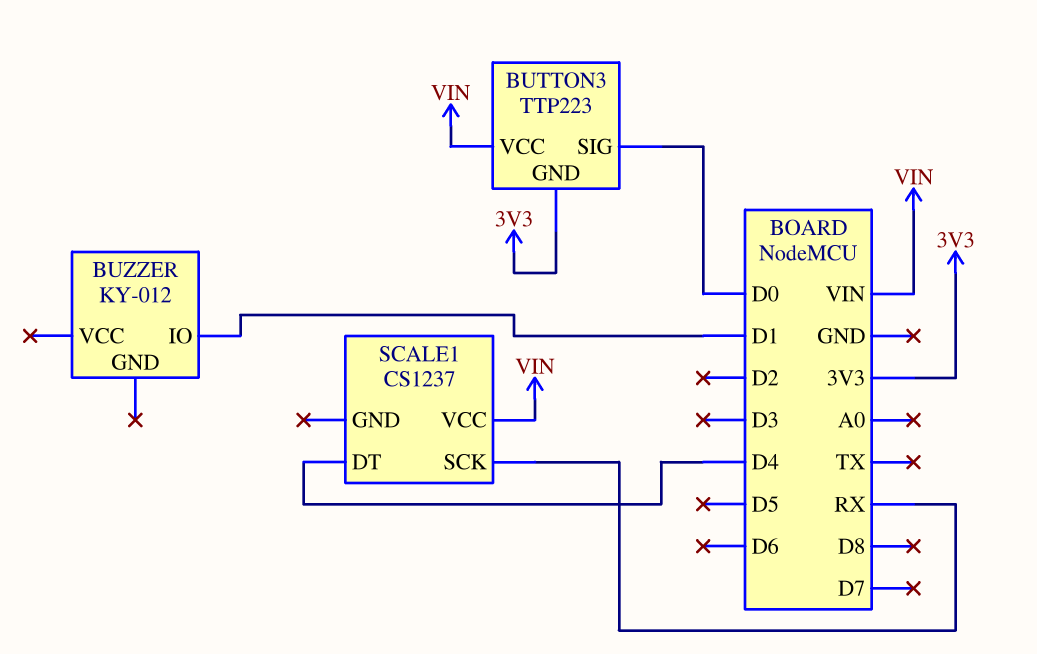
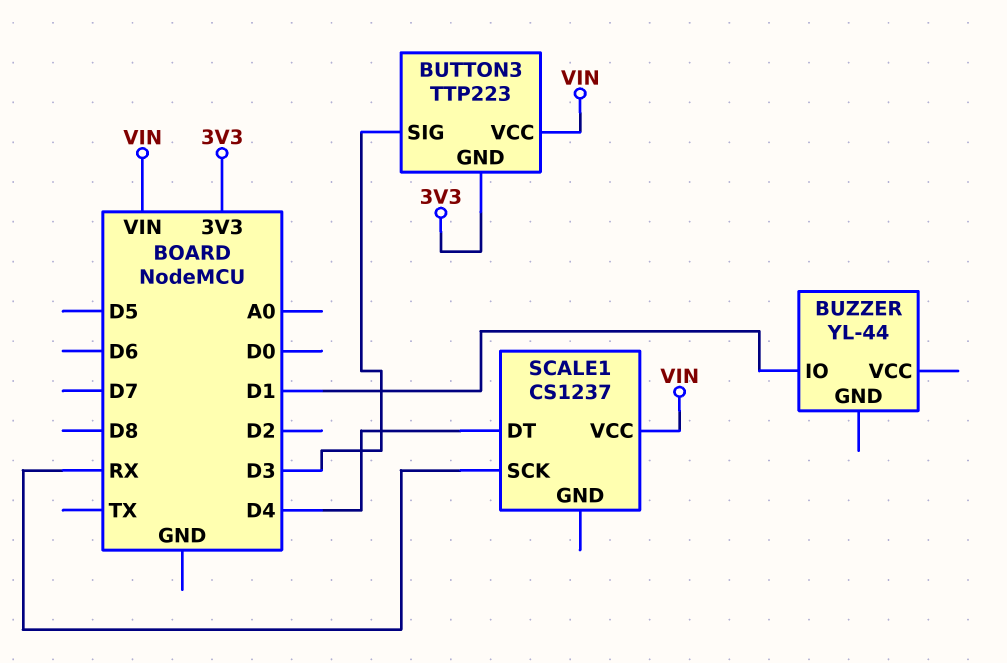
BUTTON3 pin SIG: D0 -> D3
BUZZER: KY-012 -> YL-44

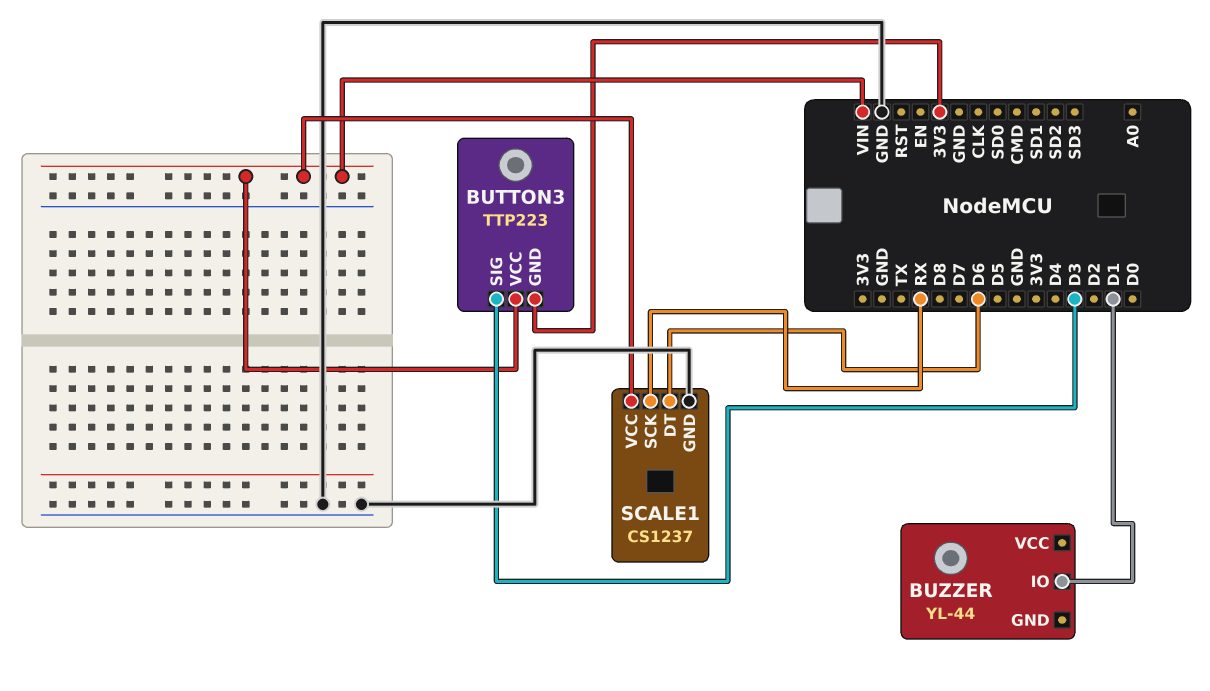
SCALE1 pin DT: D4 -> D6
SCALE1 pin GND: none -> GND

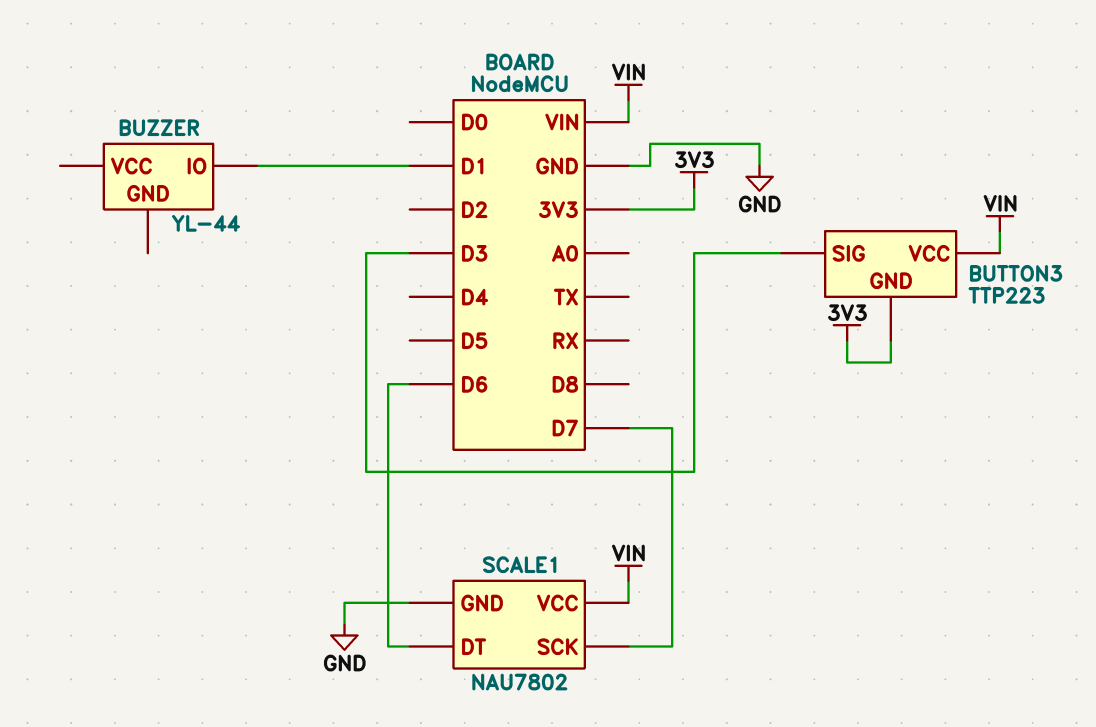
SCALE1: CS1237 -> NAU7802
SCALE1 pin SCK: RX -> D7

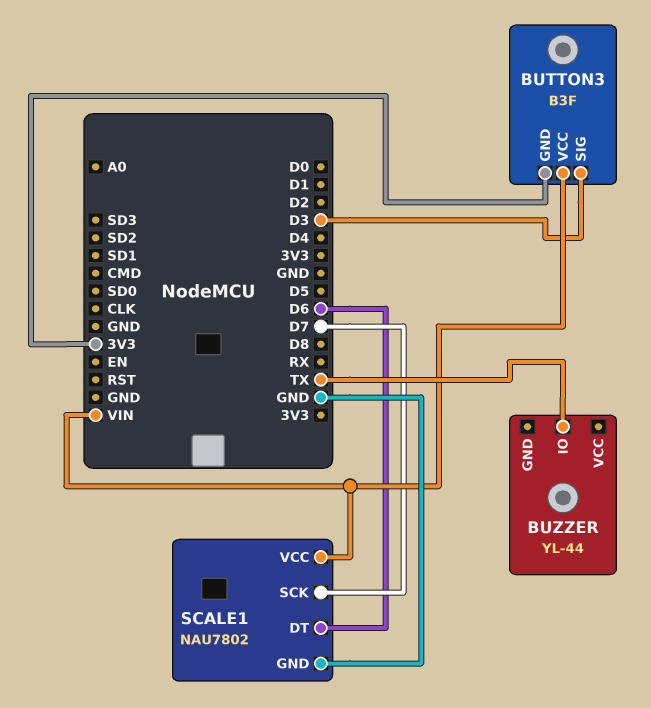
BUTTON3: TTP223 -> B3F
BUZZER pin IO: D1 -> TX

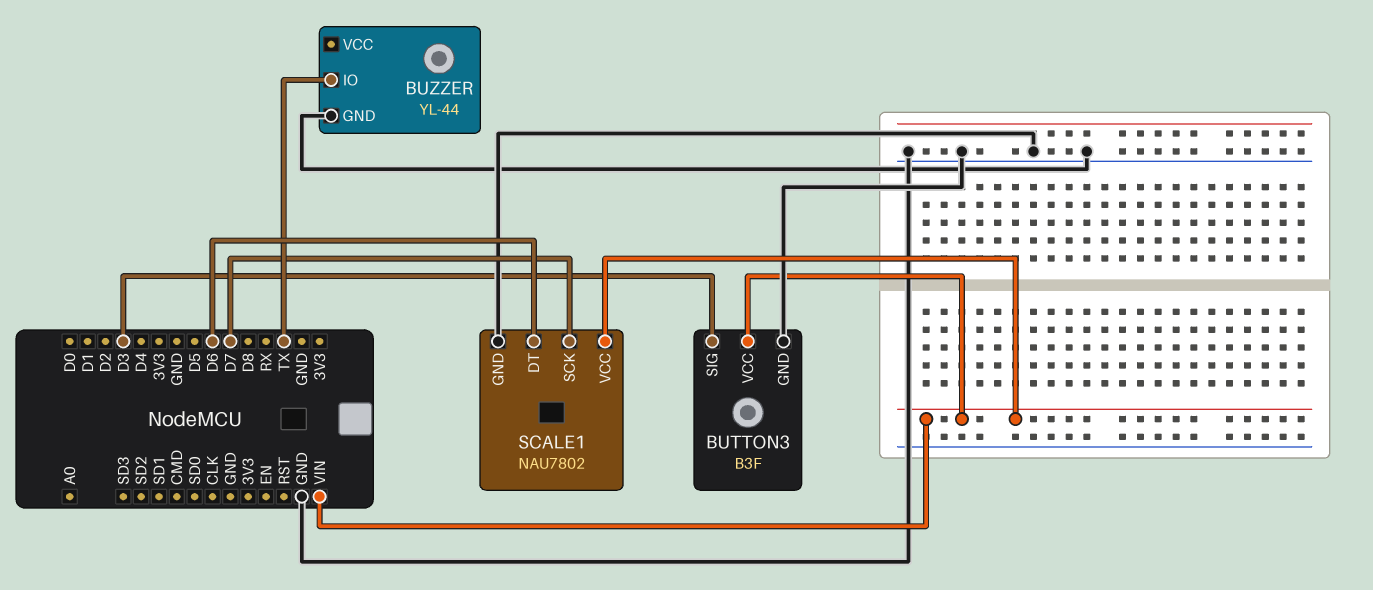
BUTTON3 pin GND: 3V3 -> GND
BUZZER pin GND: none -> GND

